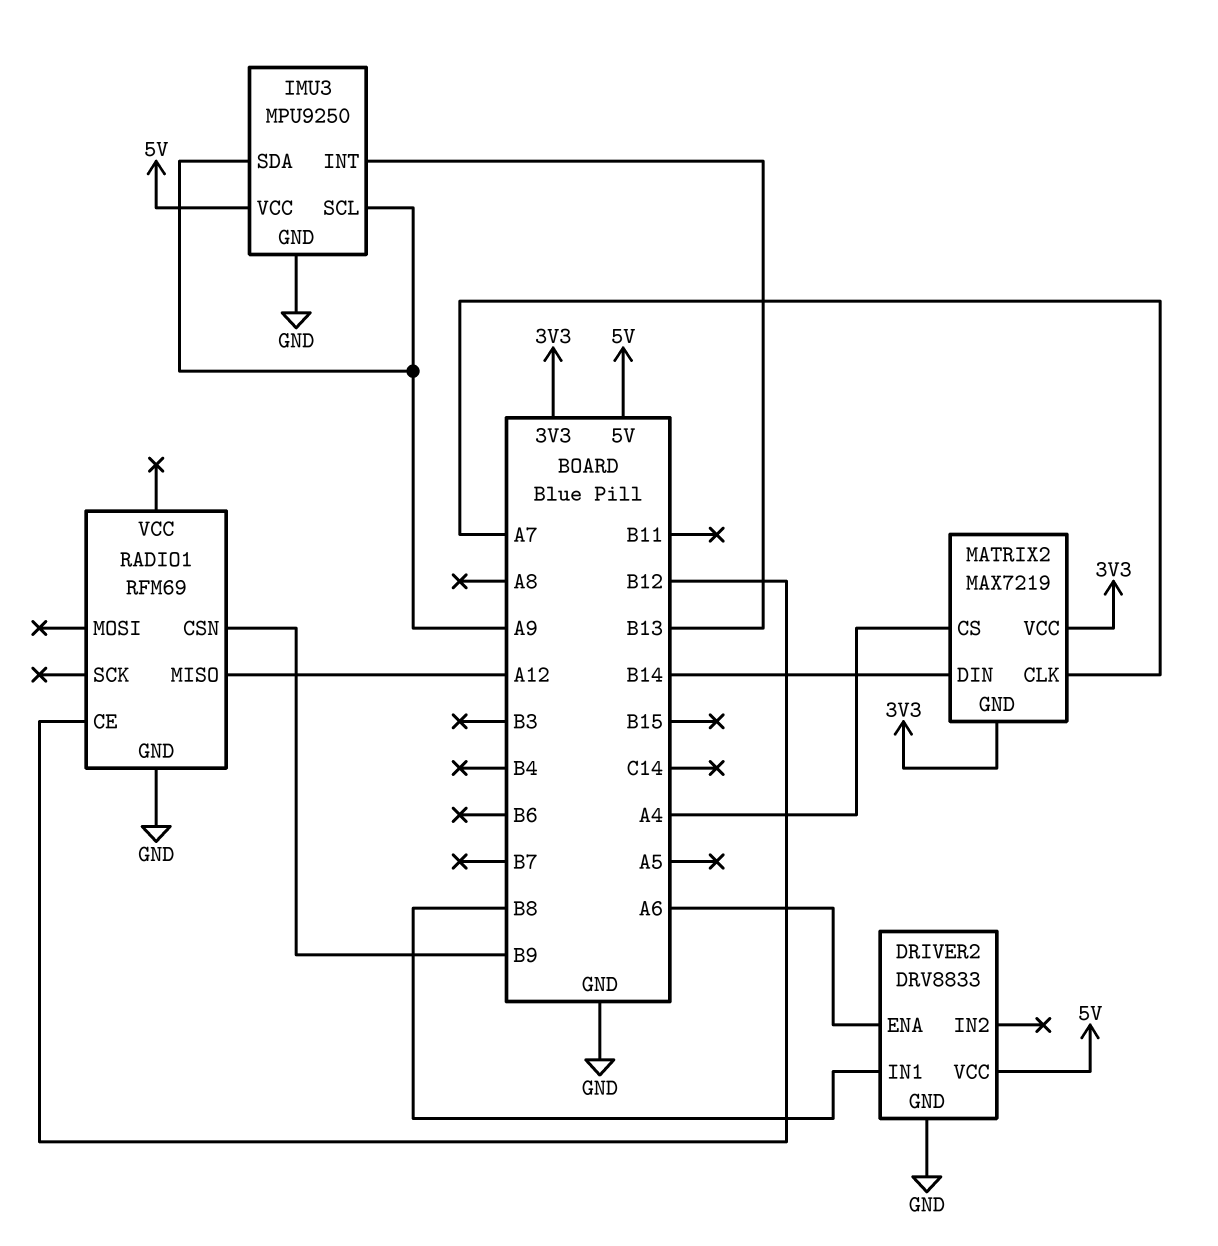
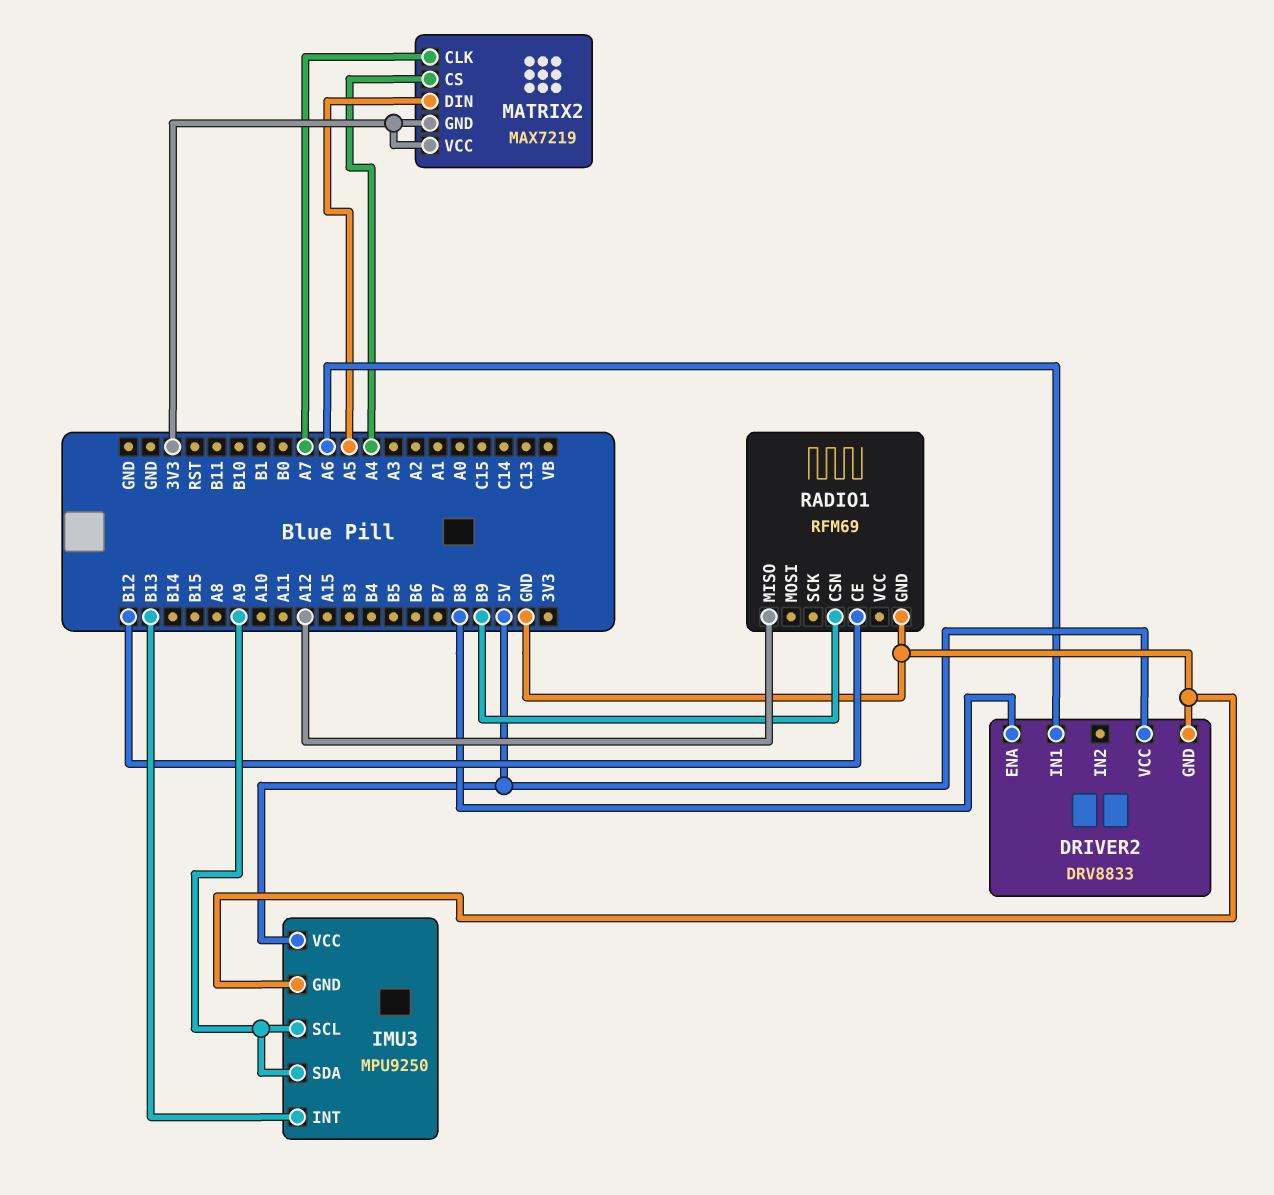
DRIVER2 pin ENA: A6 -> B8
DRIVER2 pin IN1: B8 -> A6
MATRIX2 pin DIN: B14 -> A5

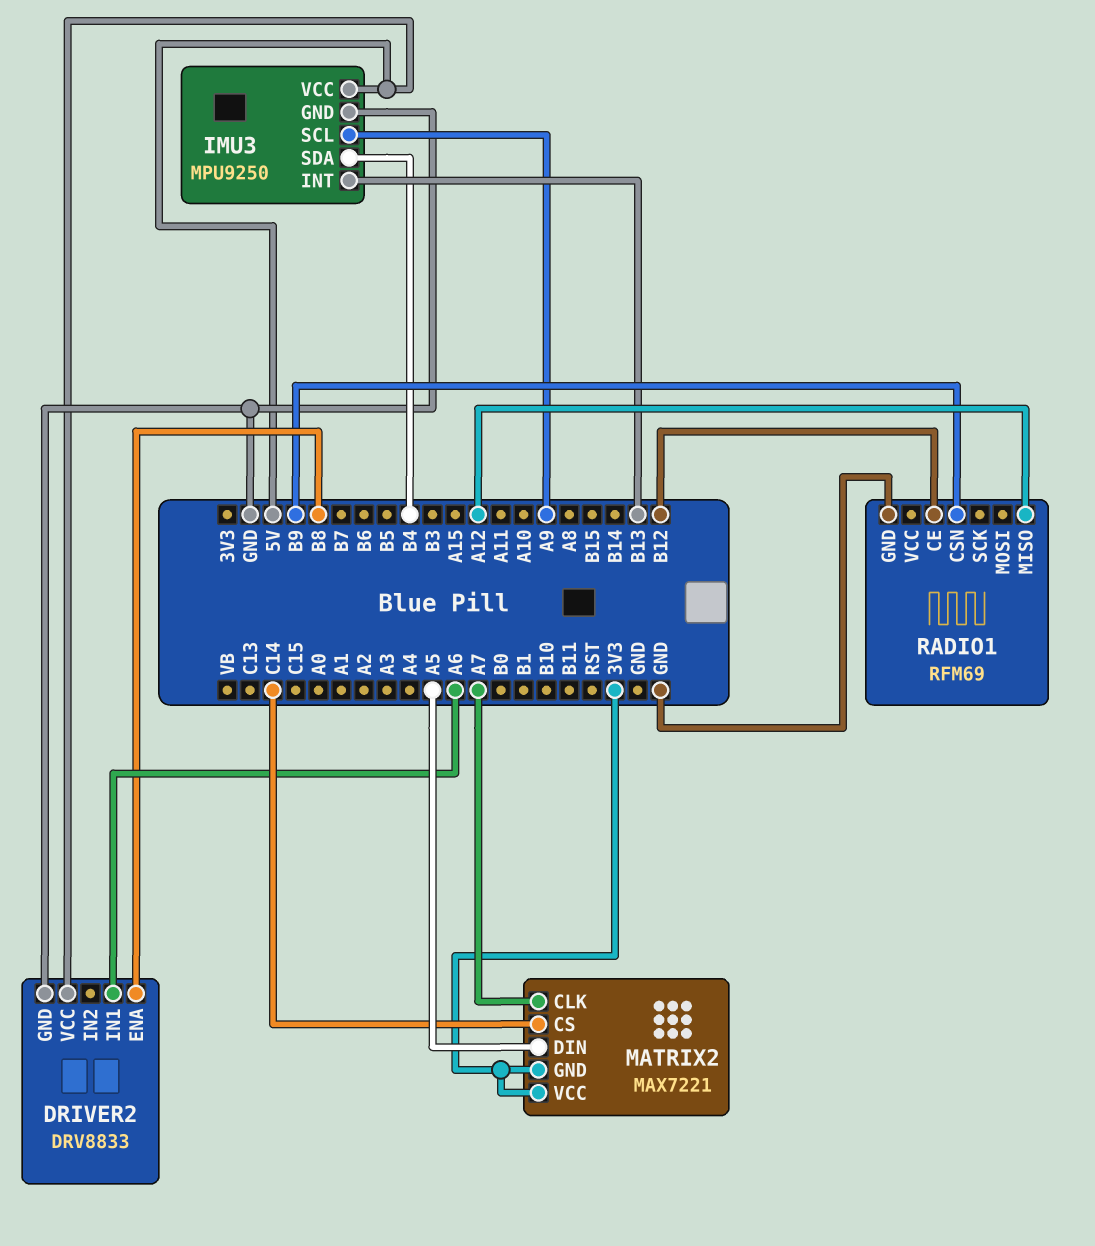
IMU3 pin SDA: A9 -> B4
MATRIX2: MAX7219 -> MAX7221
MATRIX2 pin CS: A4 -> C14

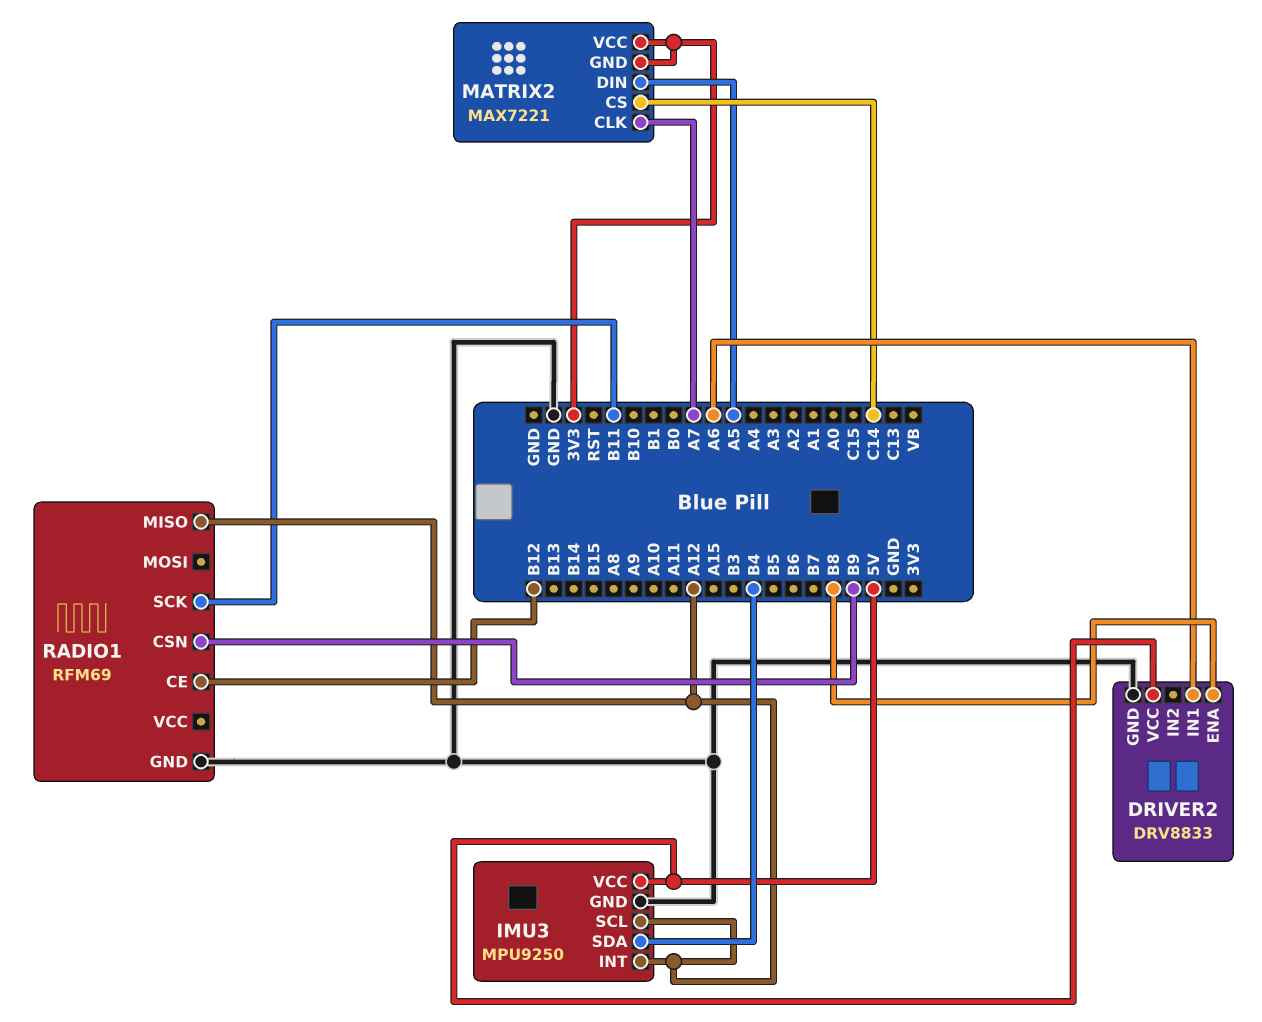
IMU3 pin INT: B13 -> A12
IMU3 pin SCL: A9 -> A12
RADIO1 pin SCK: none -> B11

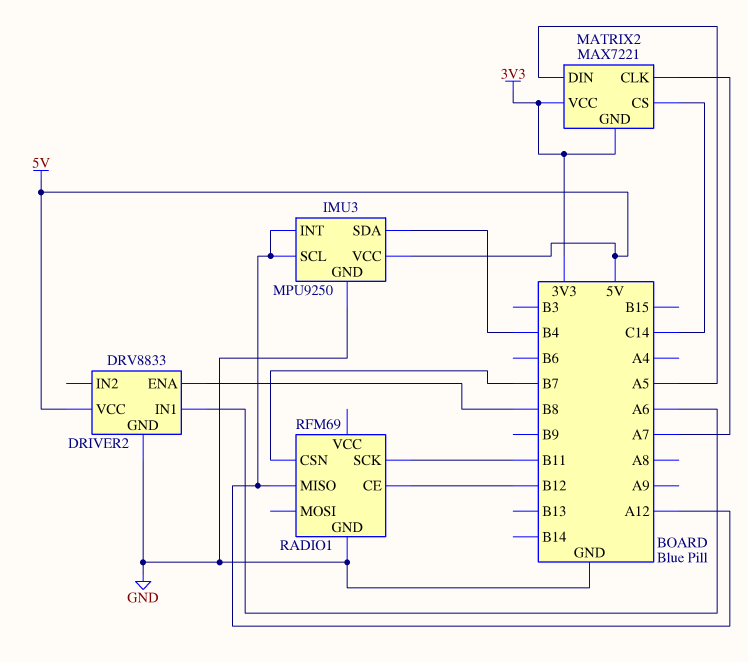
RADIO1 pin CSN: B9 -> B7

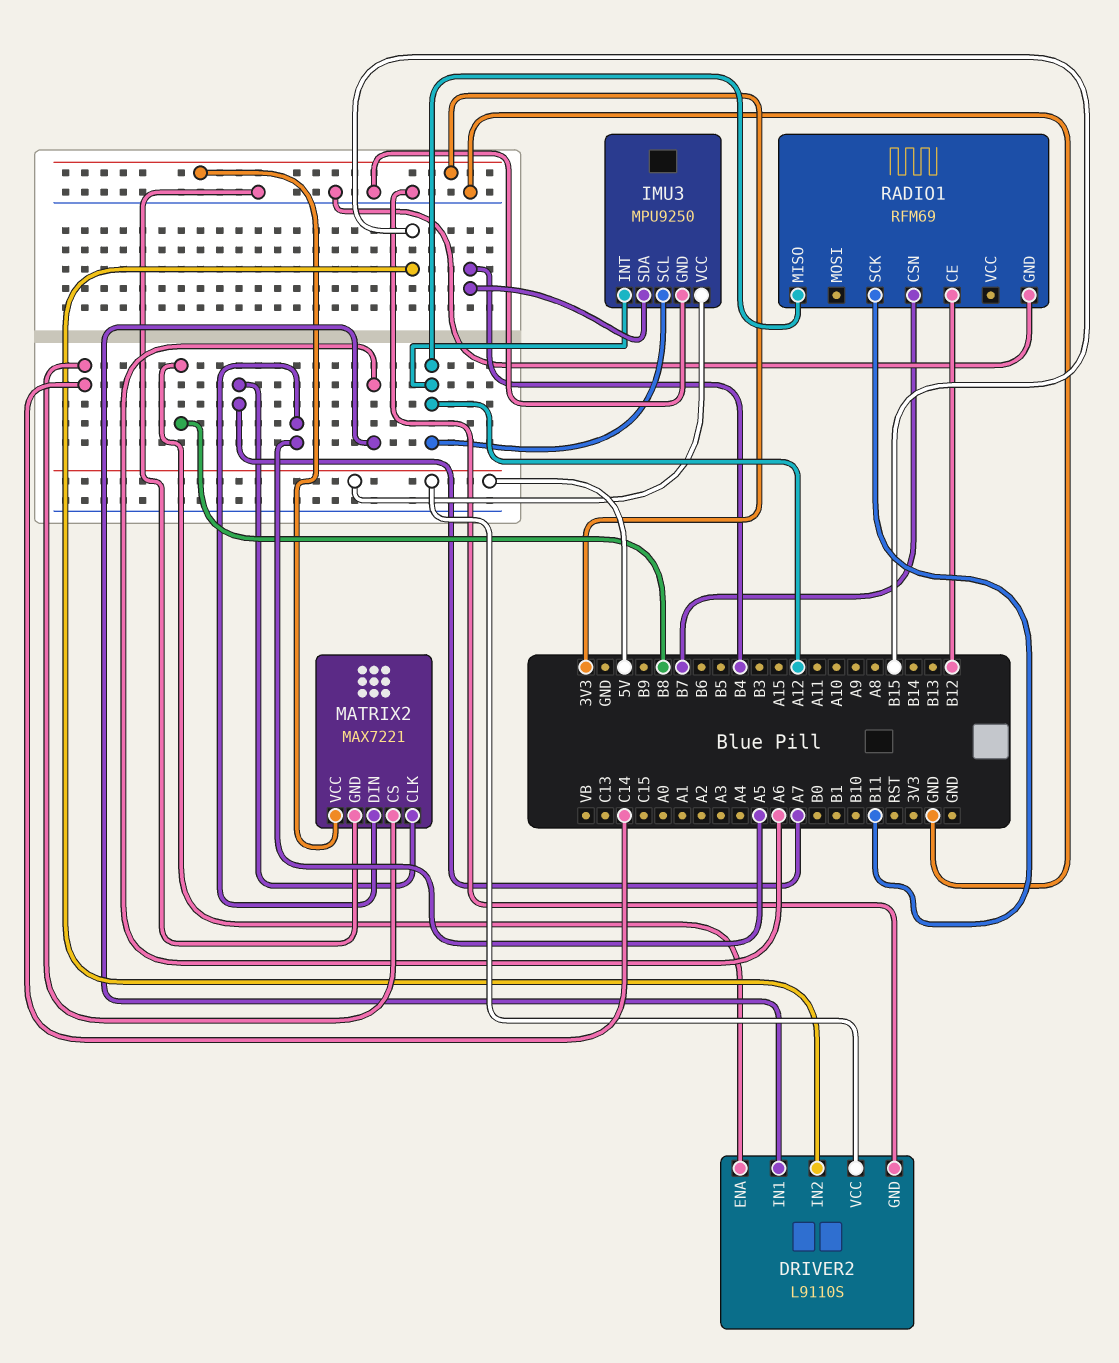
DRIVER2: DRV8833 -> L9110S
DRIVER2 pin IN2: none -> B15
MATRIX2 pin GND: 3V3 -> GND

